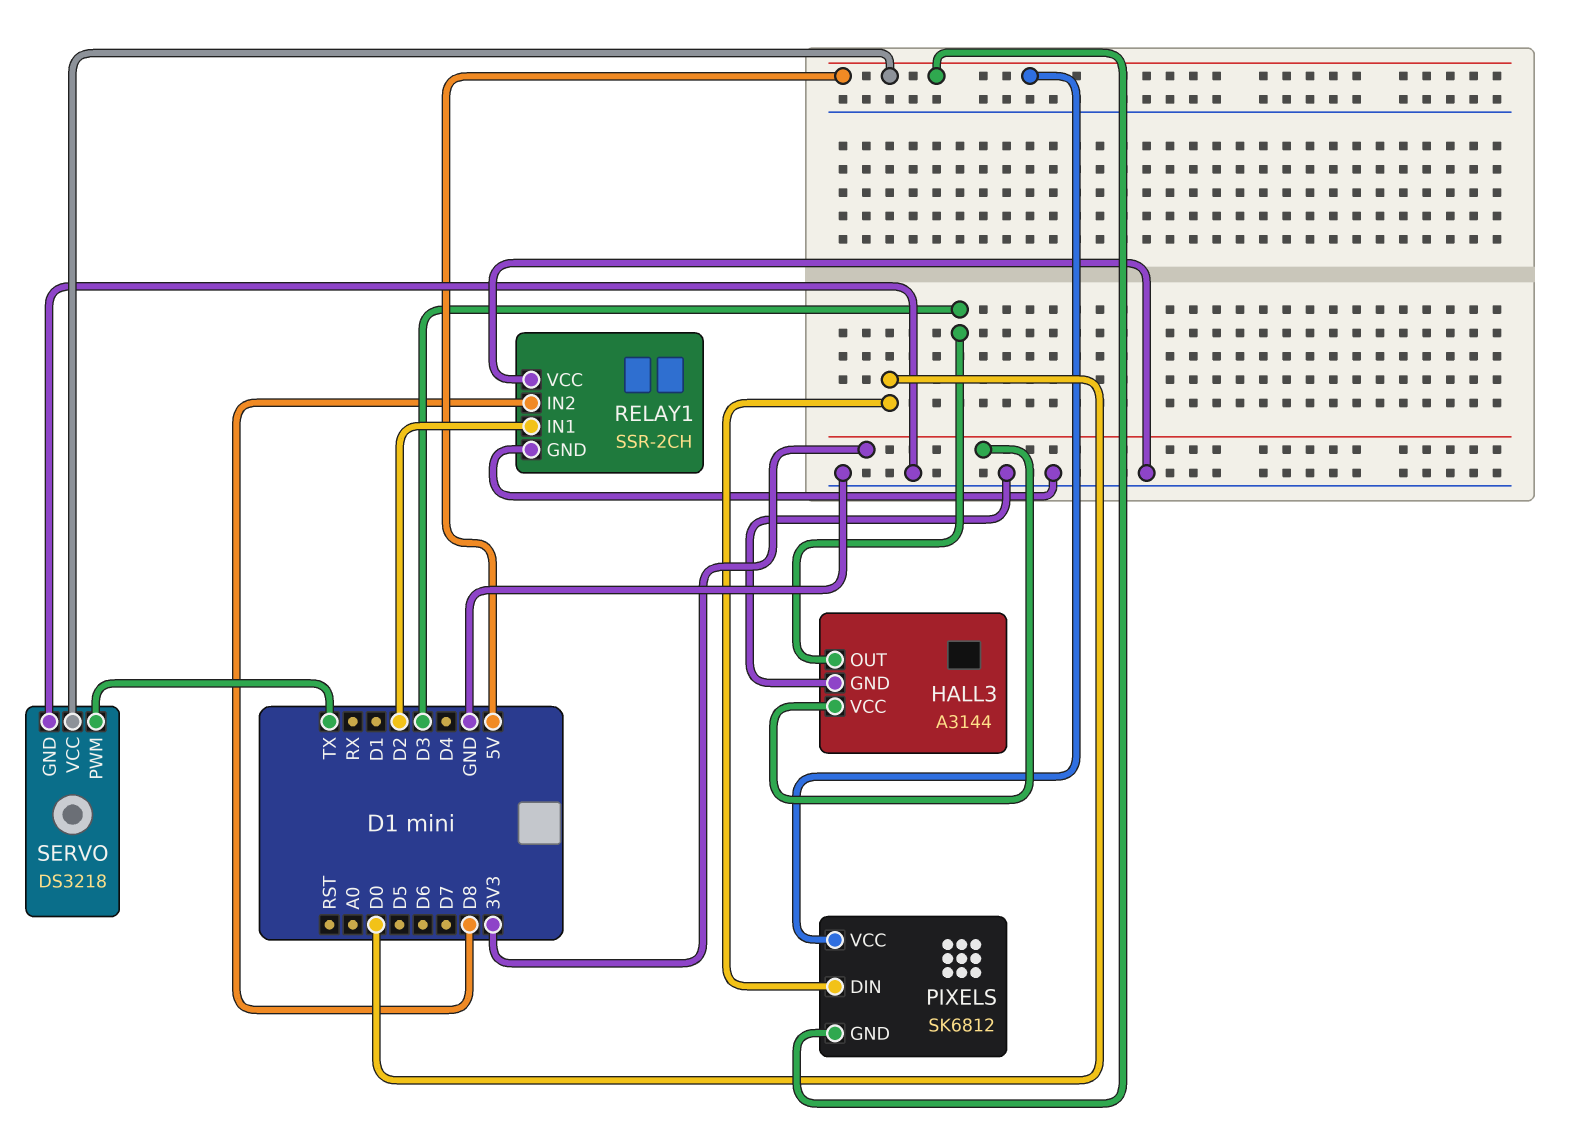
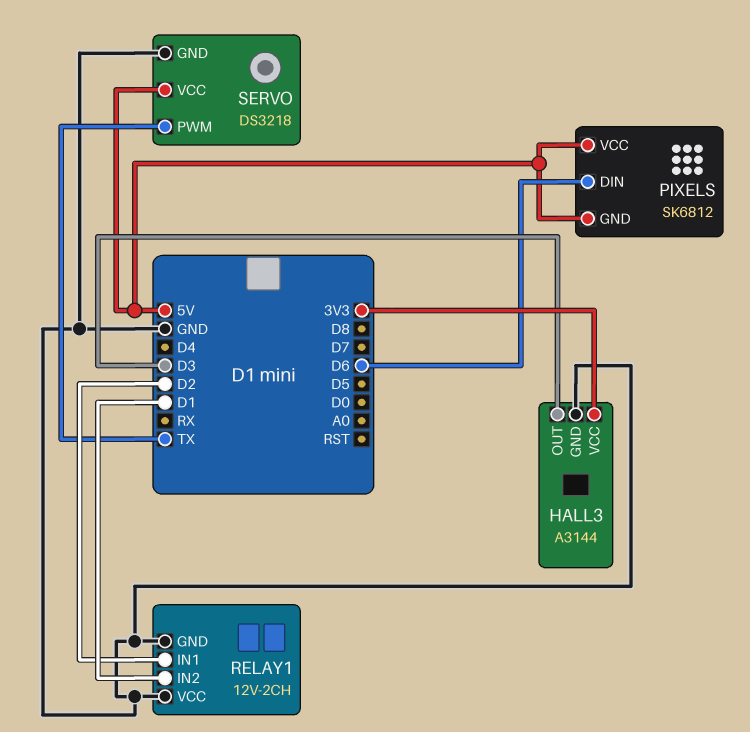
PIXELS pin DIN: D0 -> D6
RELAY1: SSR-2CH -> 12V-2CH
RELAY1 pin IN2: D8 -> D1

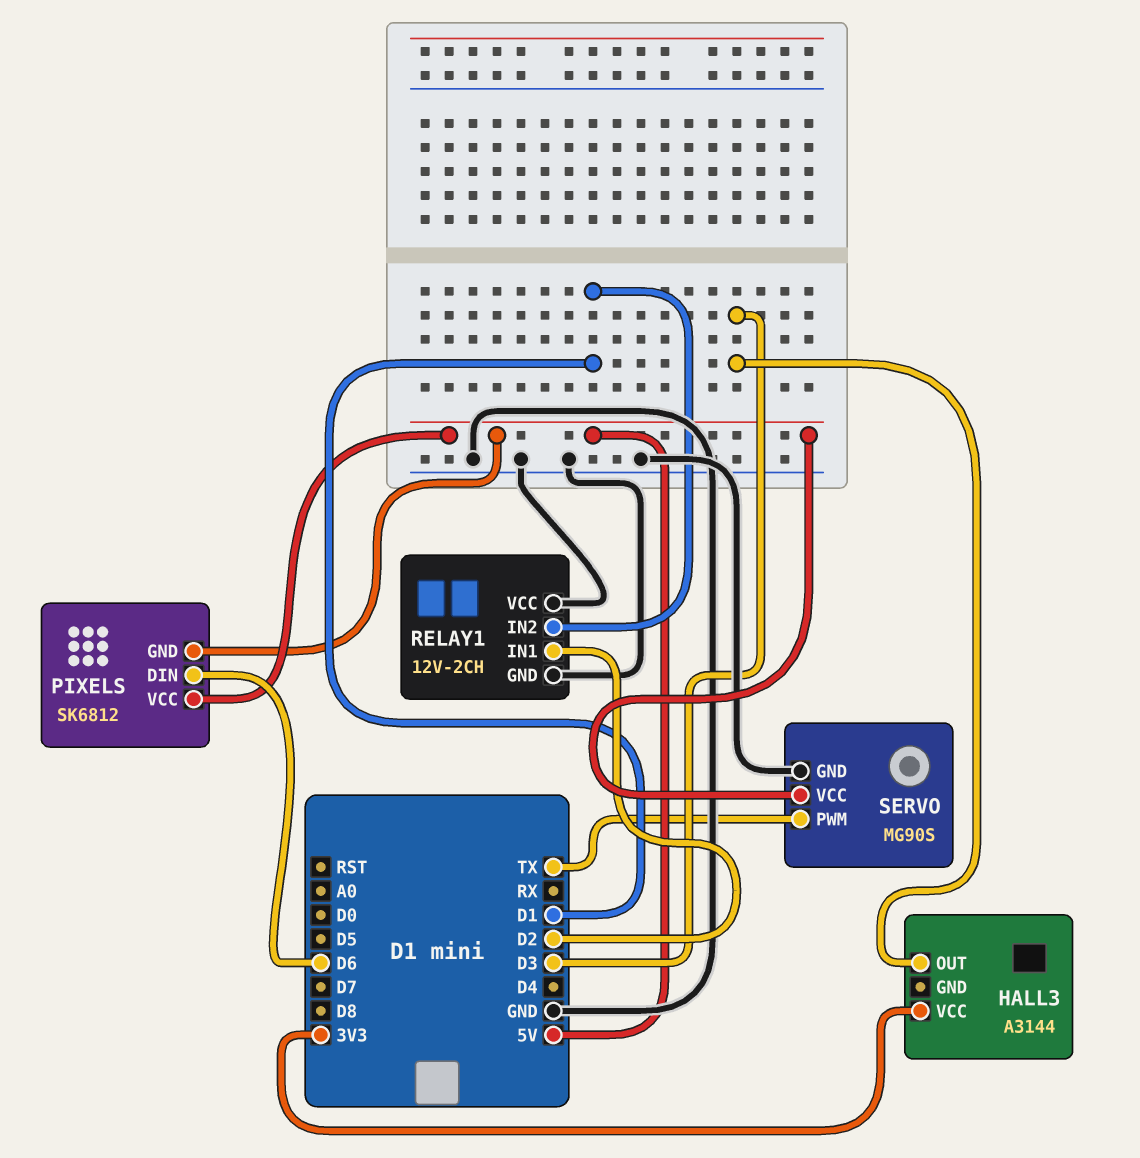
HALL3 pin GND: GND -> none
SERVO: DS3218 -> MG90S

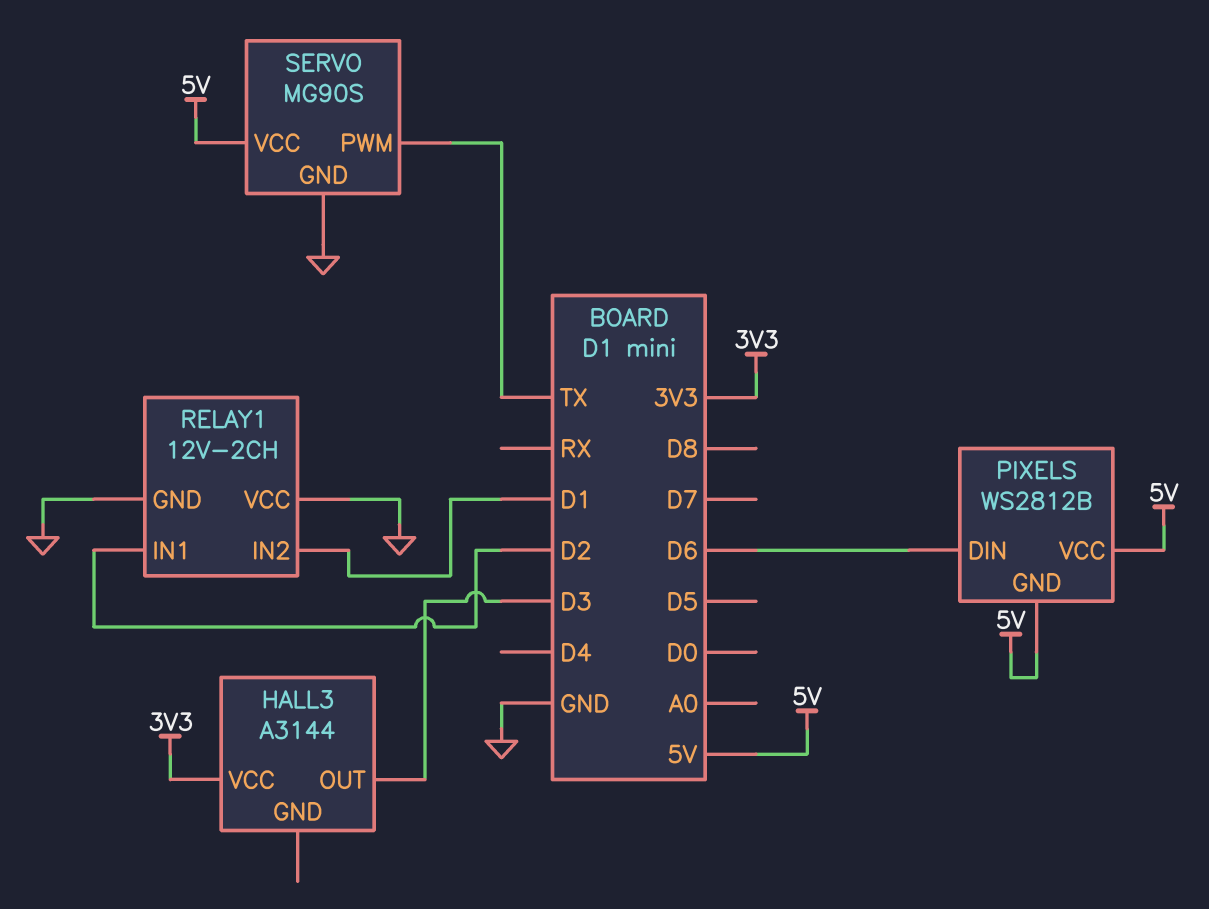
PIXELS: SK6812 -> WS2812B

